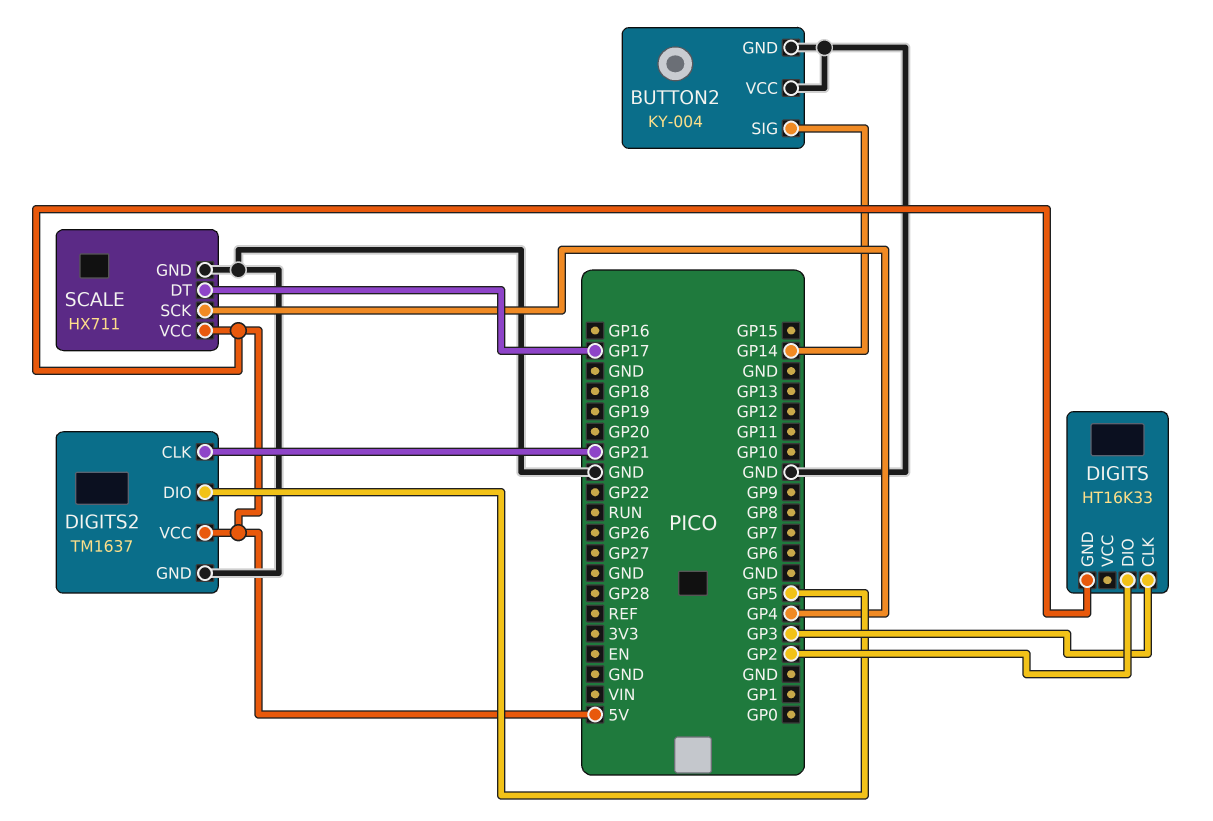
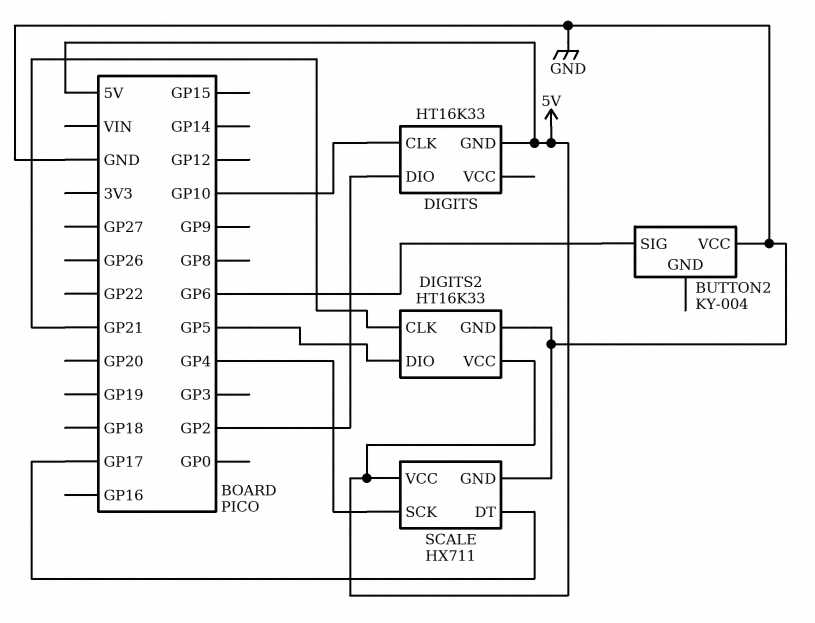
BUTTON2 pin GND: GND -> none
BUTTON2 pin SIG: GP14 -> GP6
DIGITS pin CLK: GP3 -> GP10
DIGITS2: TM1637 -> HT16K33

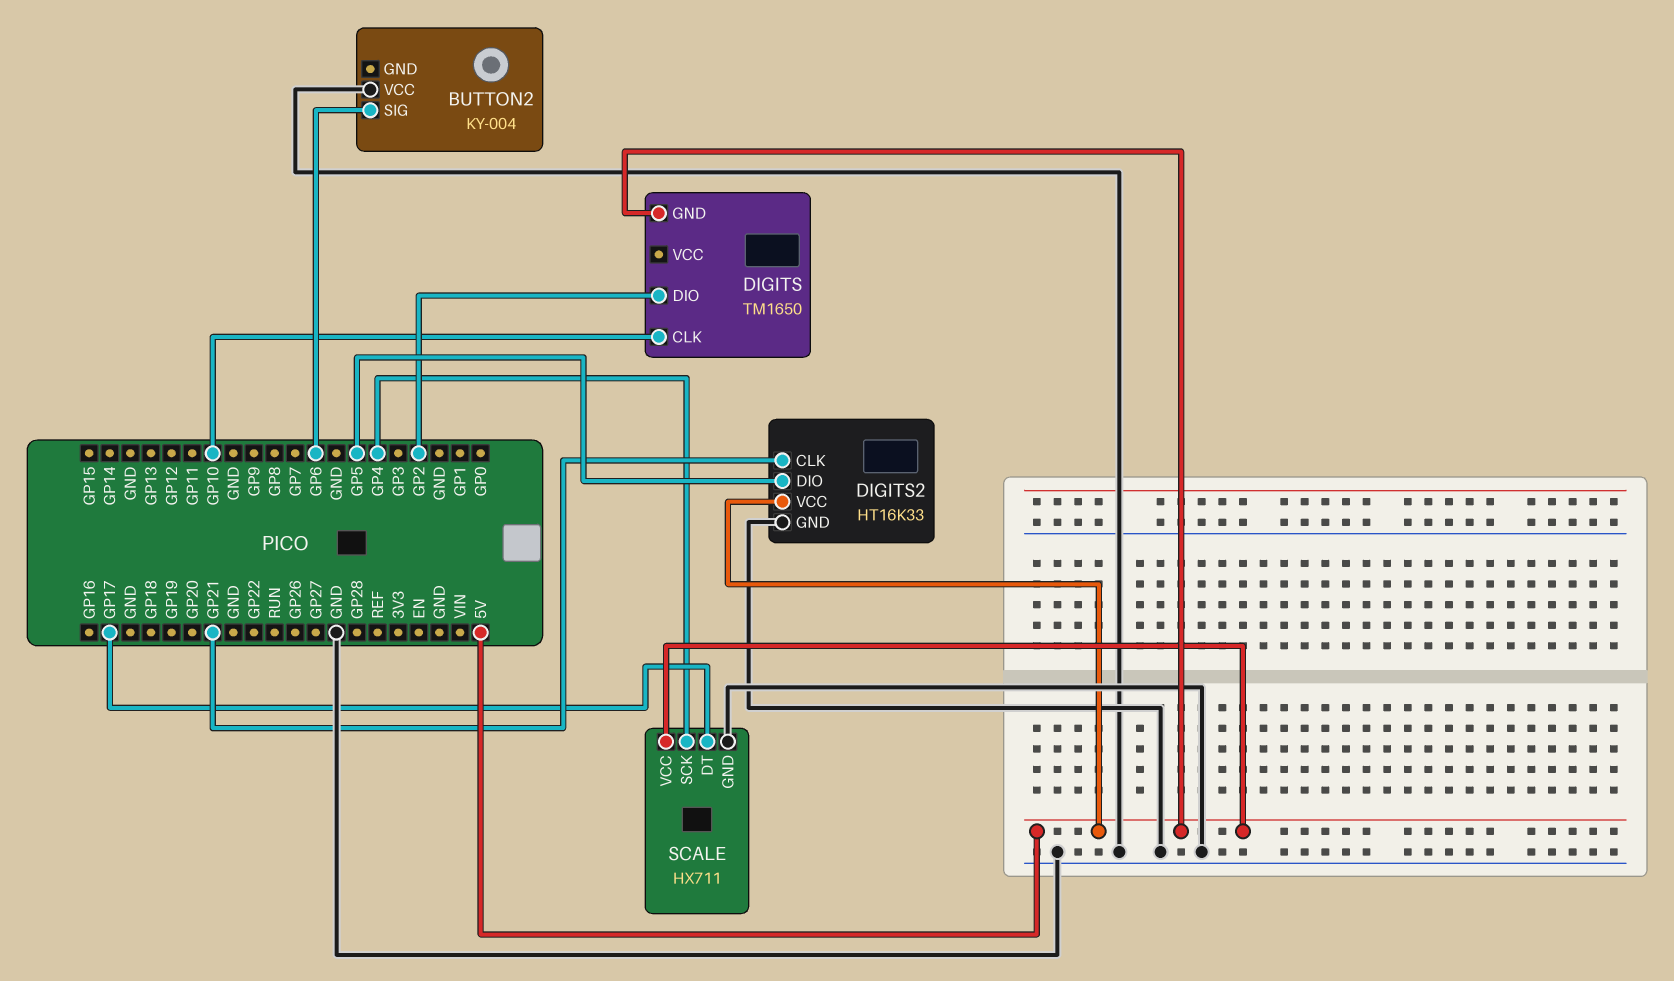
DIGITS: HT16K33 -> TM1650

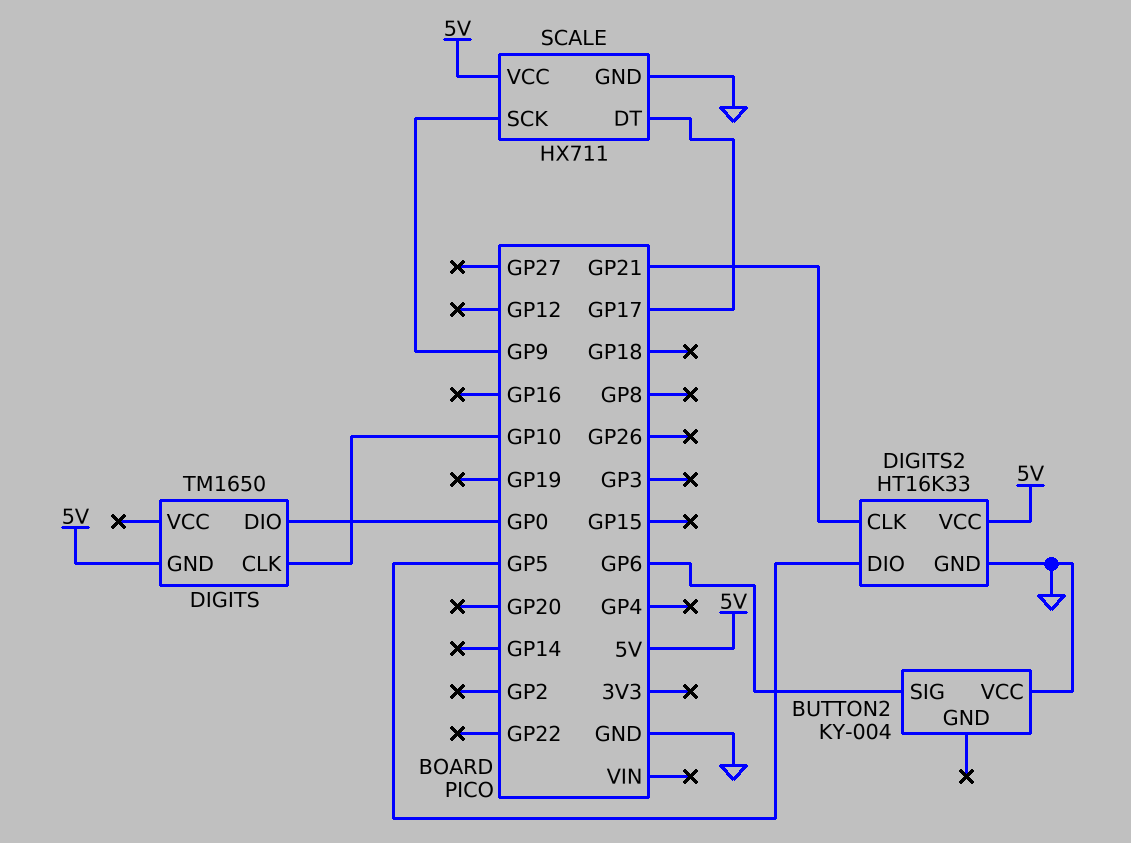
DIGITS pin DIO: GP2 -> GP0
SCALE pin SCK: GP4 -> GP9

